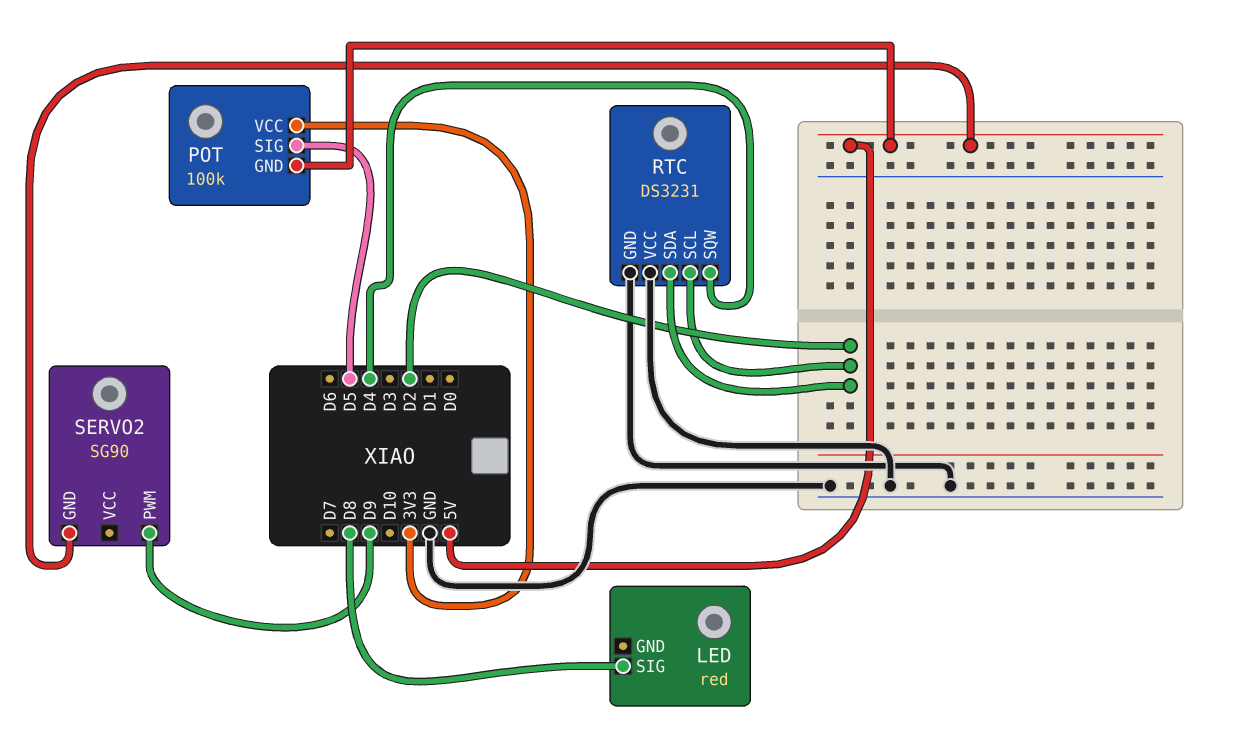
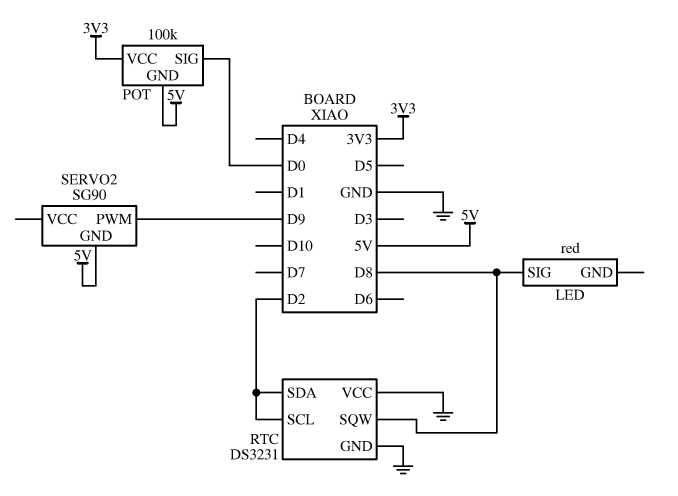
POT pin SIG: D5 -> D0
RTC pin SQW: D4 -> D8

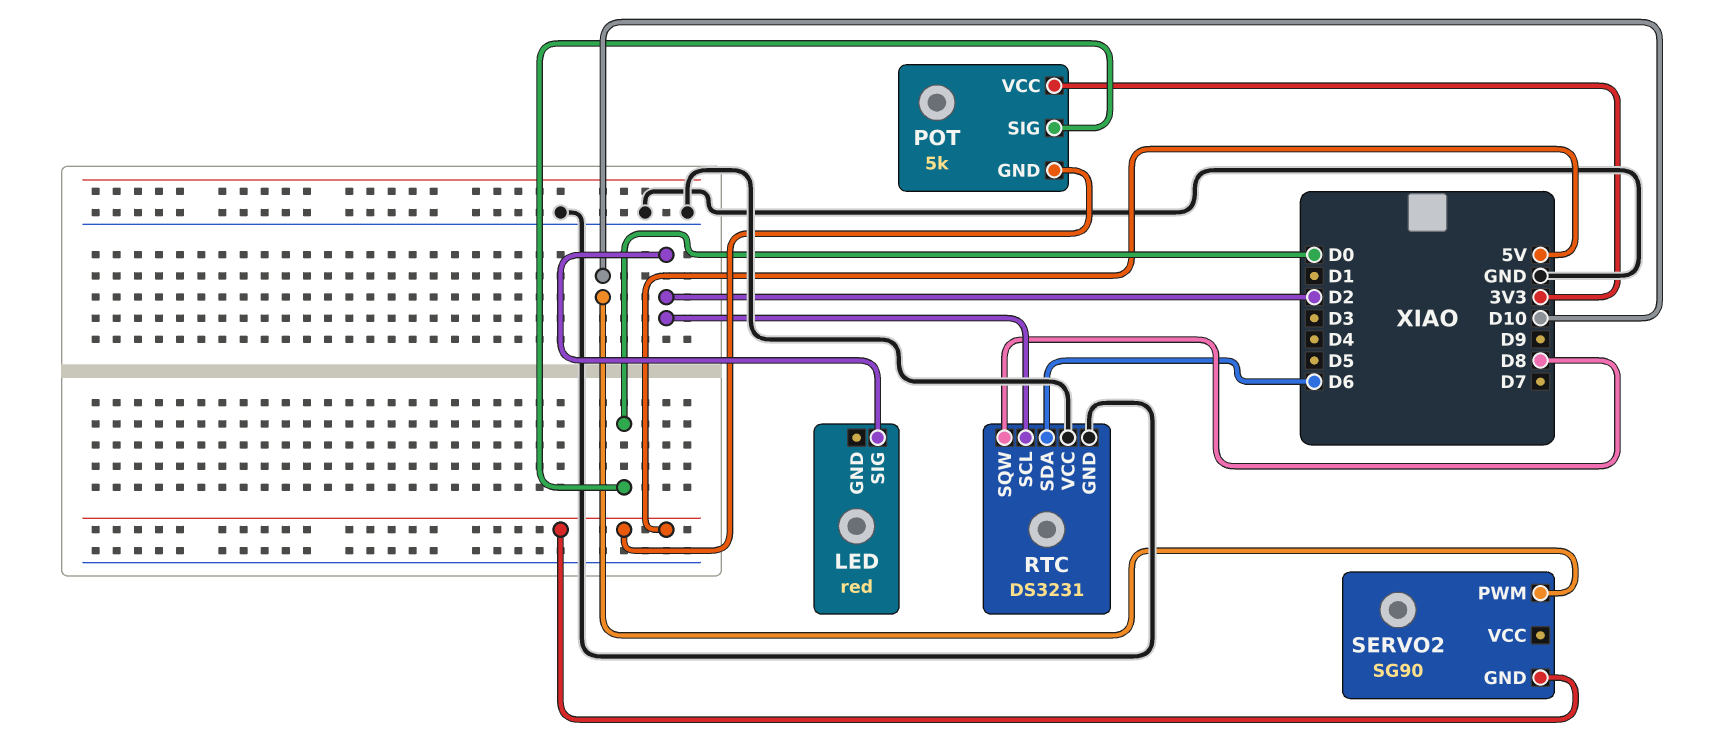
LED pin SIG: D8 -> D2
POT: 100k -> 5k
RTC pin SDA: D2 -> D6
SERVO2 pin PWM: D9 -> D10

